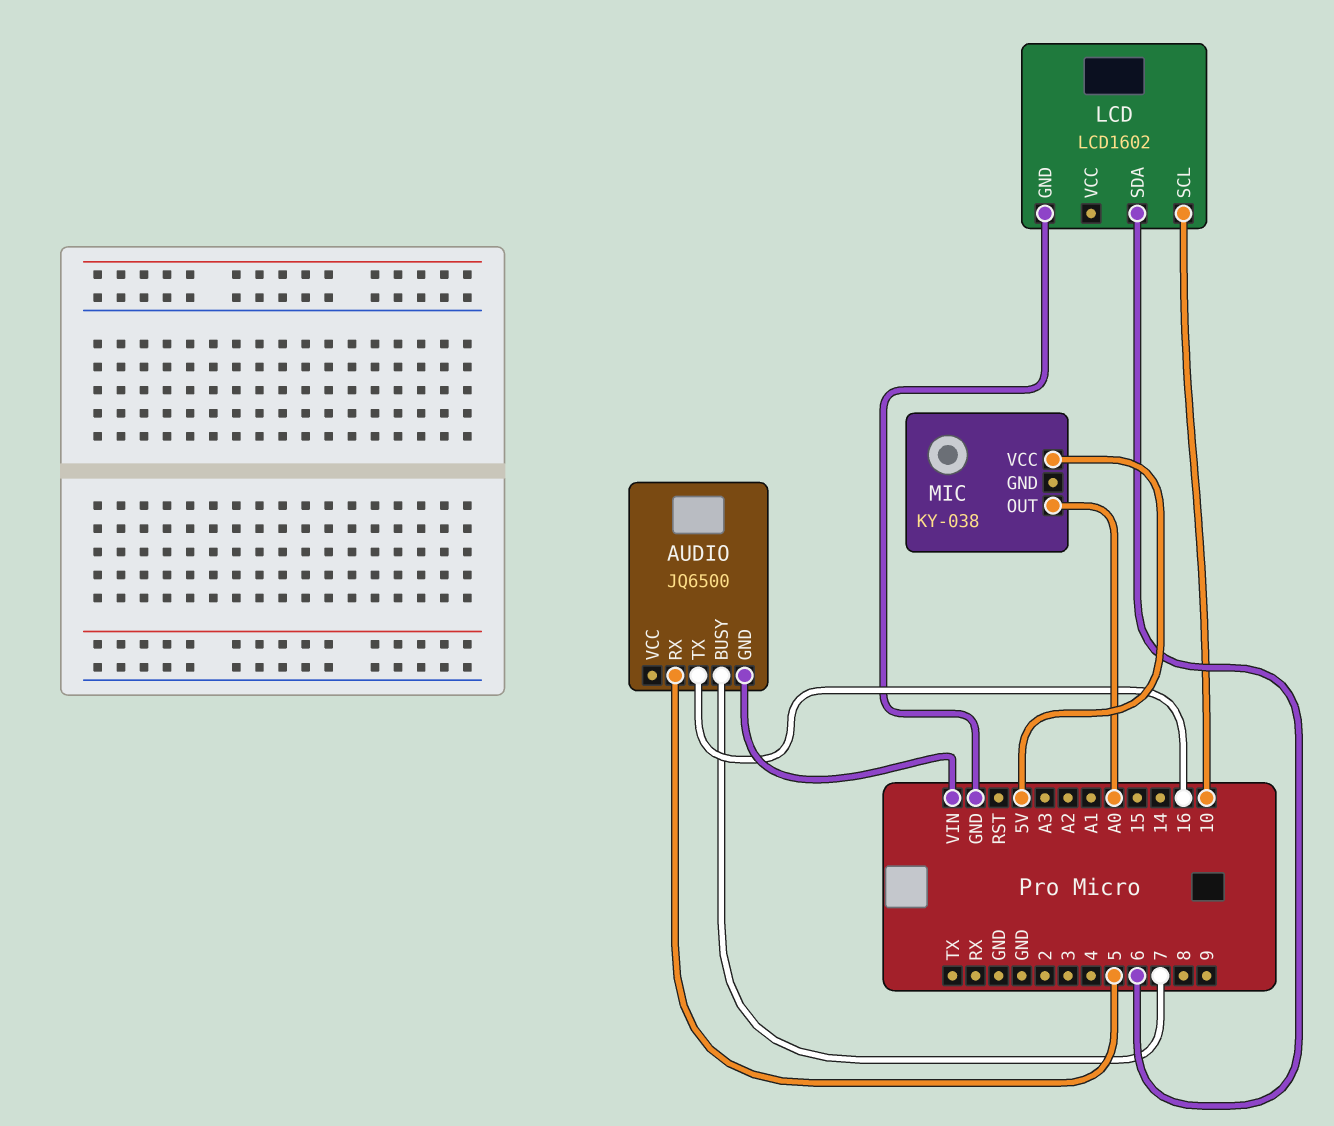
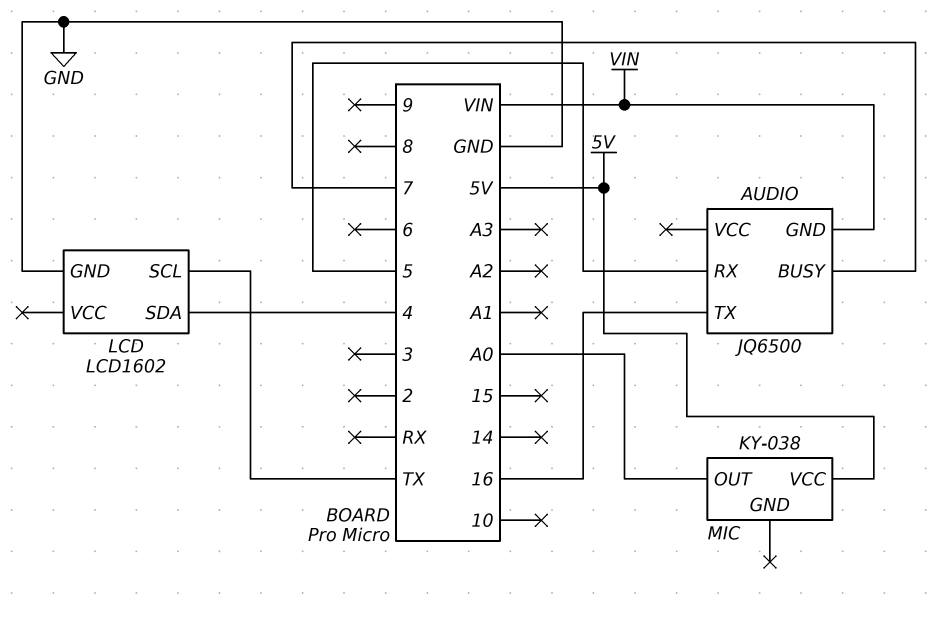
LCD pin SCL: 10 -> TX
LCD pin SDA: 6 -> 4

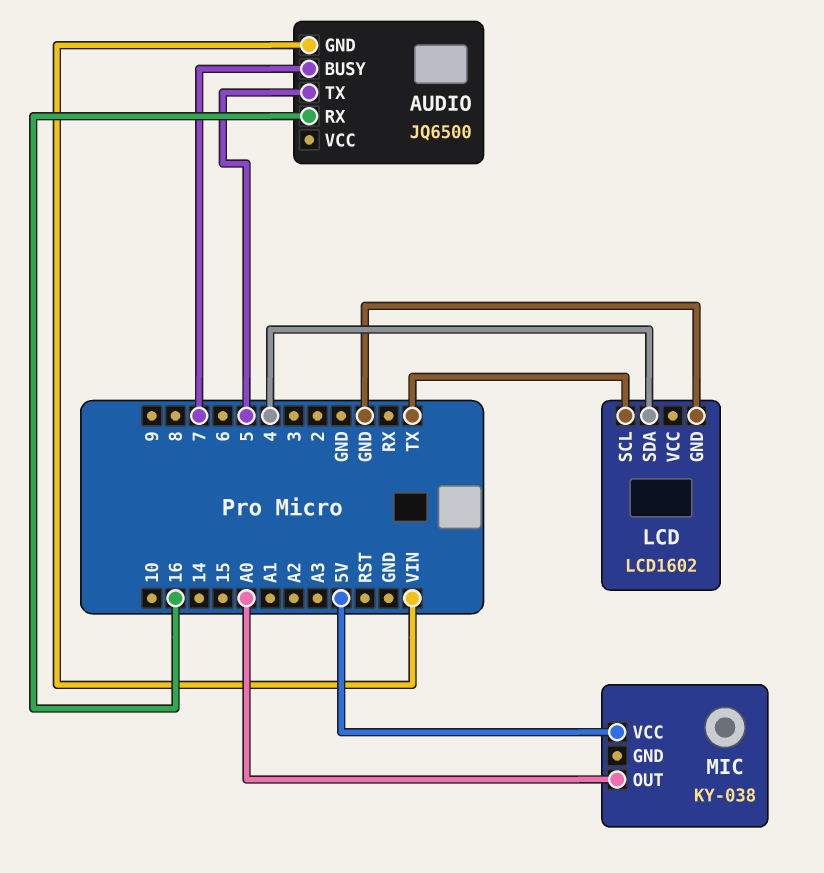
AUDIO pin RX: 5 -> 16
AUDIO pin TX: 16 -> 5

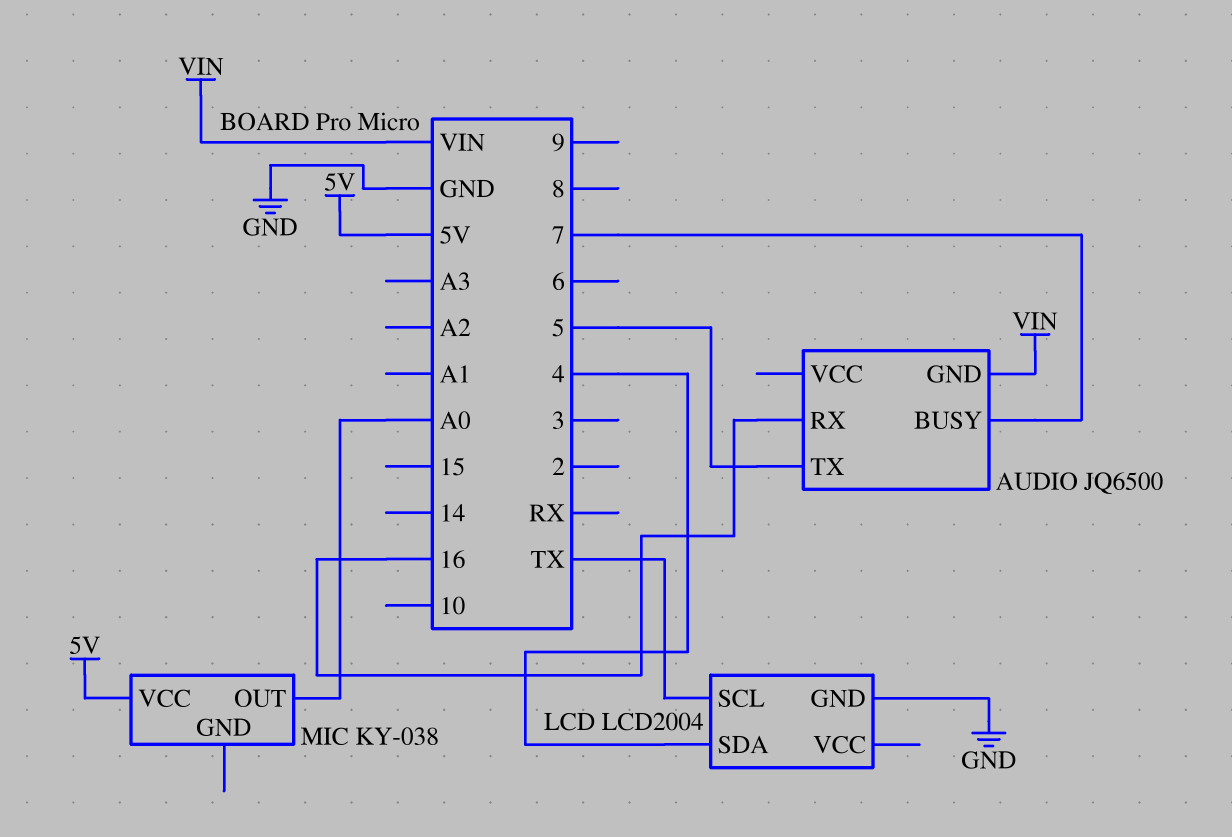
LCD: LCD1602 -> LCD2004

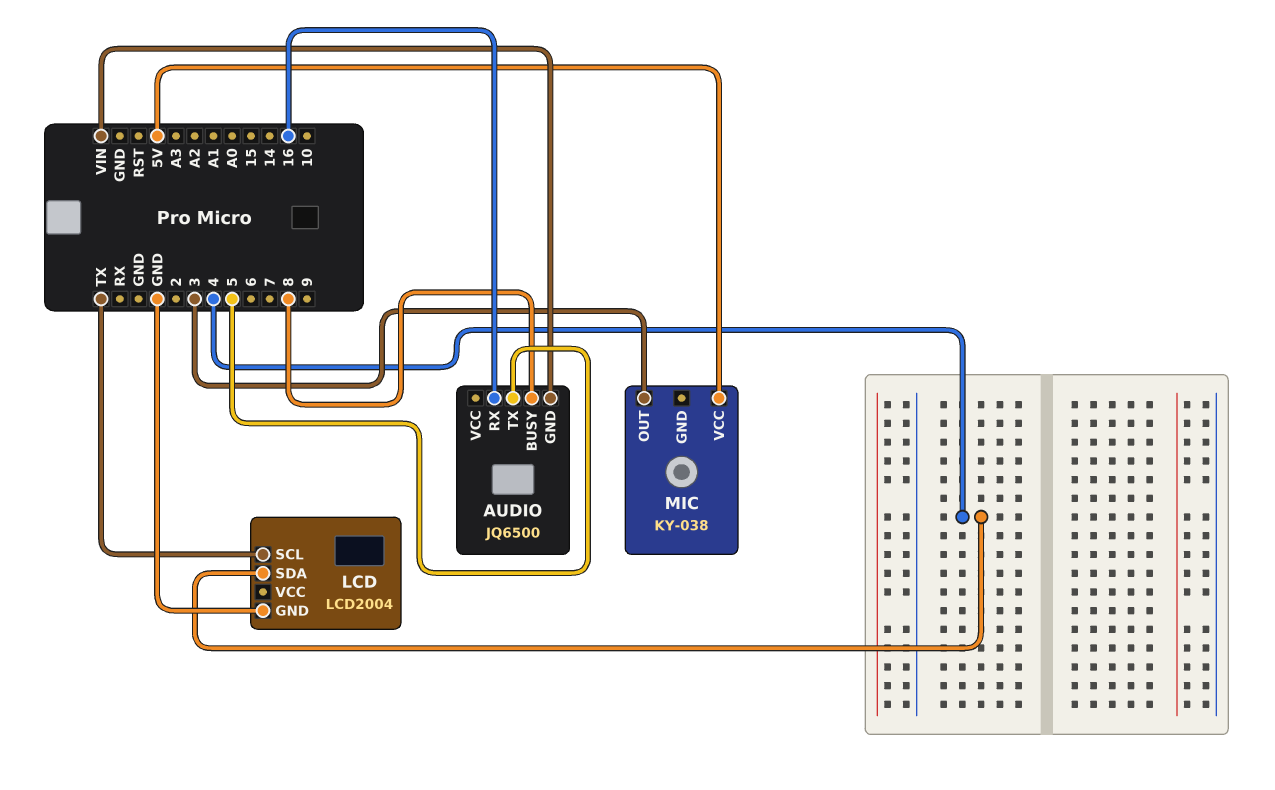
AUDIO pin BUSY: 7 -> 8
MIC pin OUT: A0 -> 3

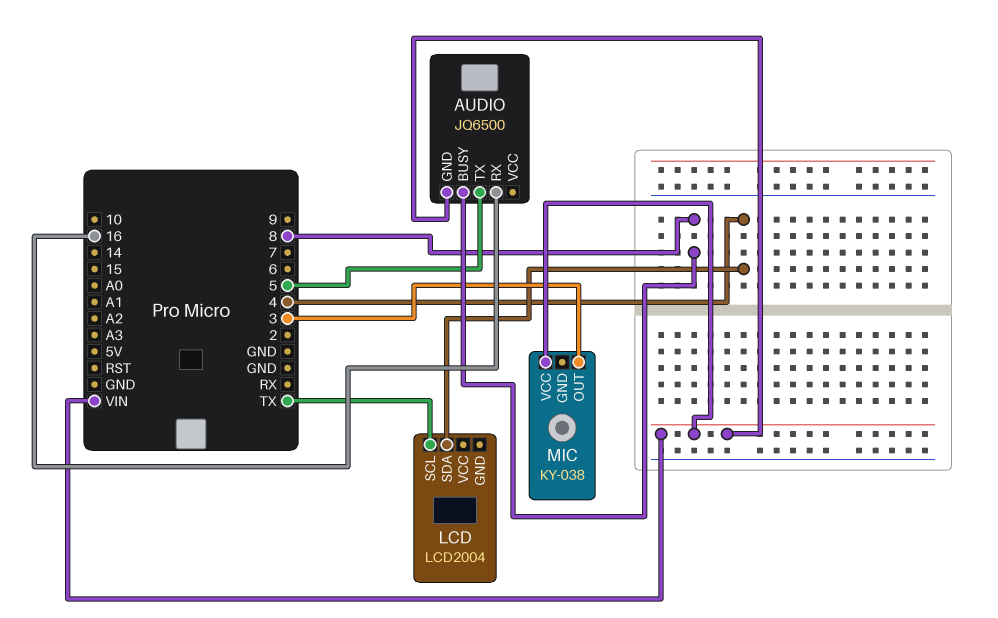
LCD pin GND: GND -> none
MIC pin VCC: 5V -> VIN

